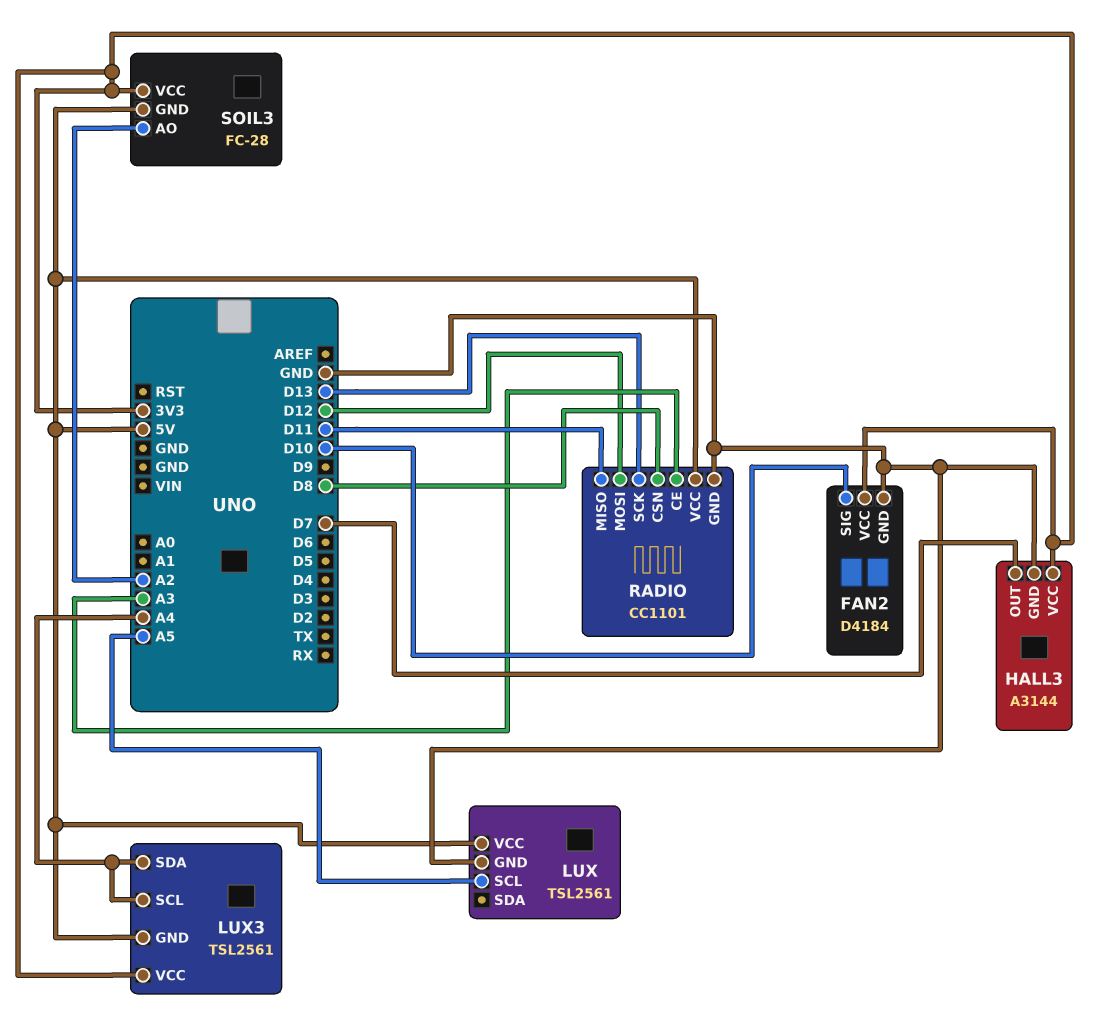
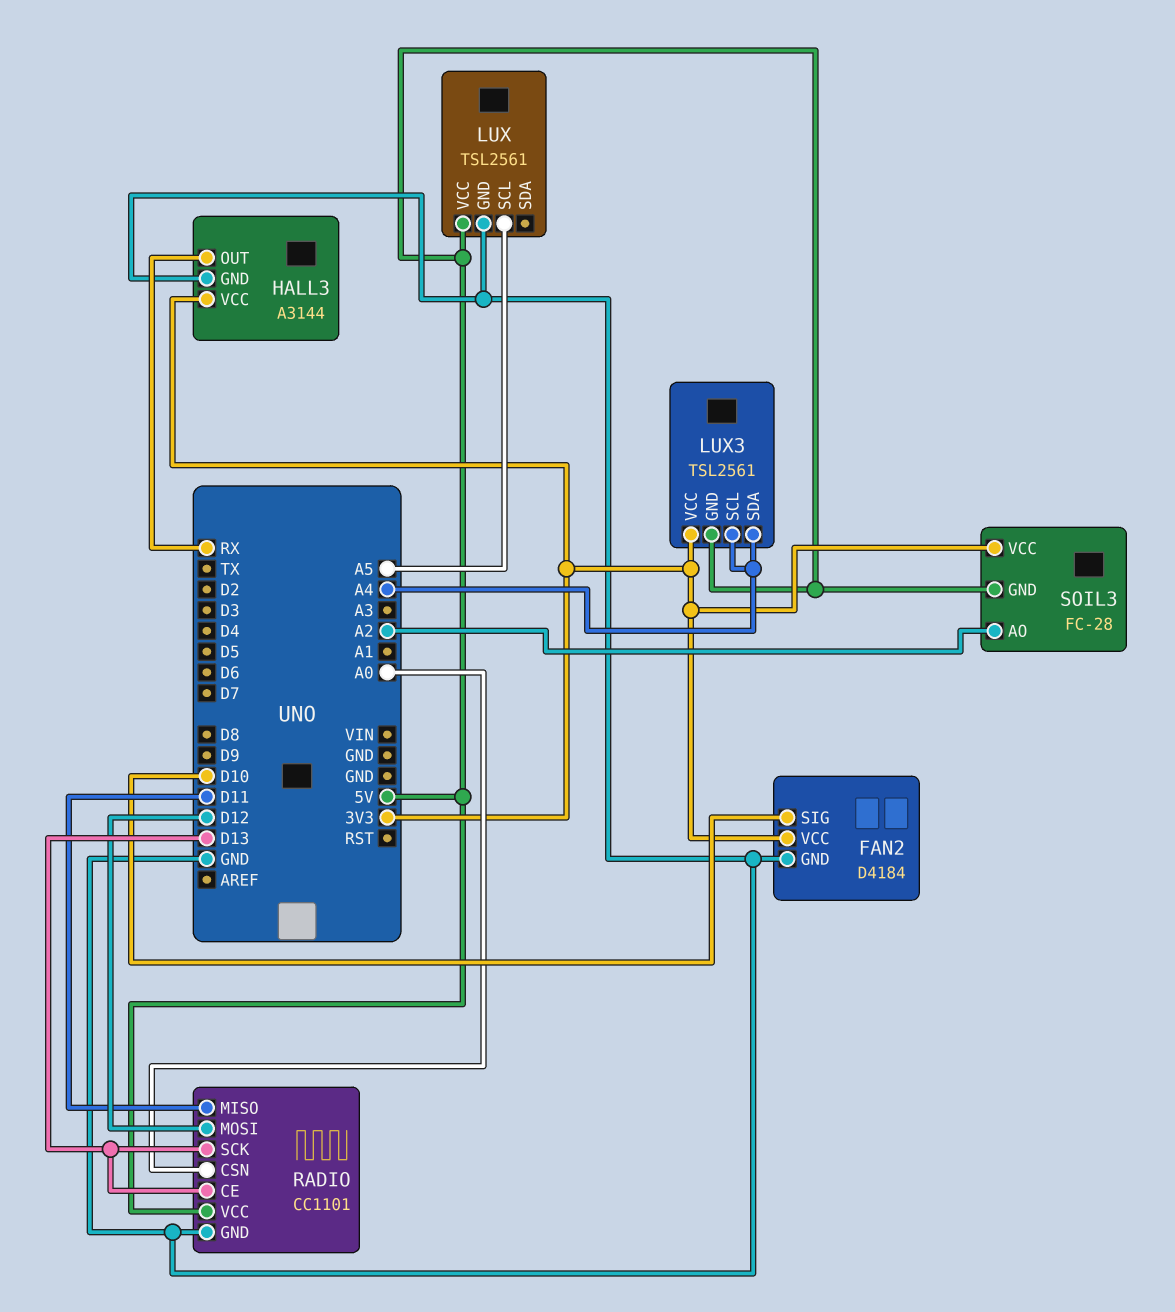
HALL3 pin OUT: D7 -> RX
RADIO pin CE: A3 -> D13
RADIO pin CSN: D8 -> A0

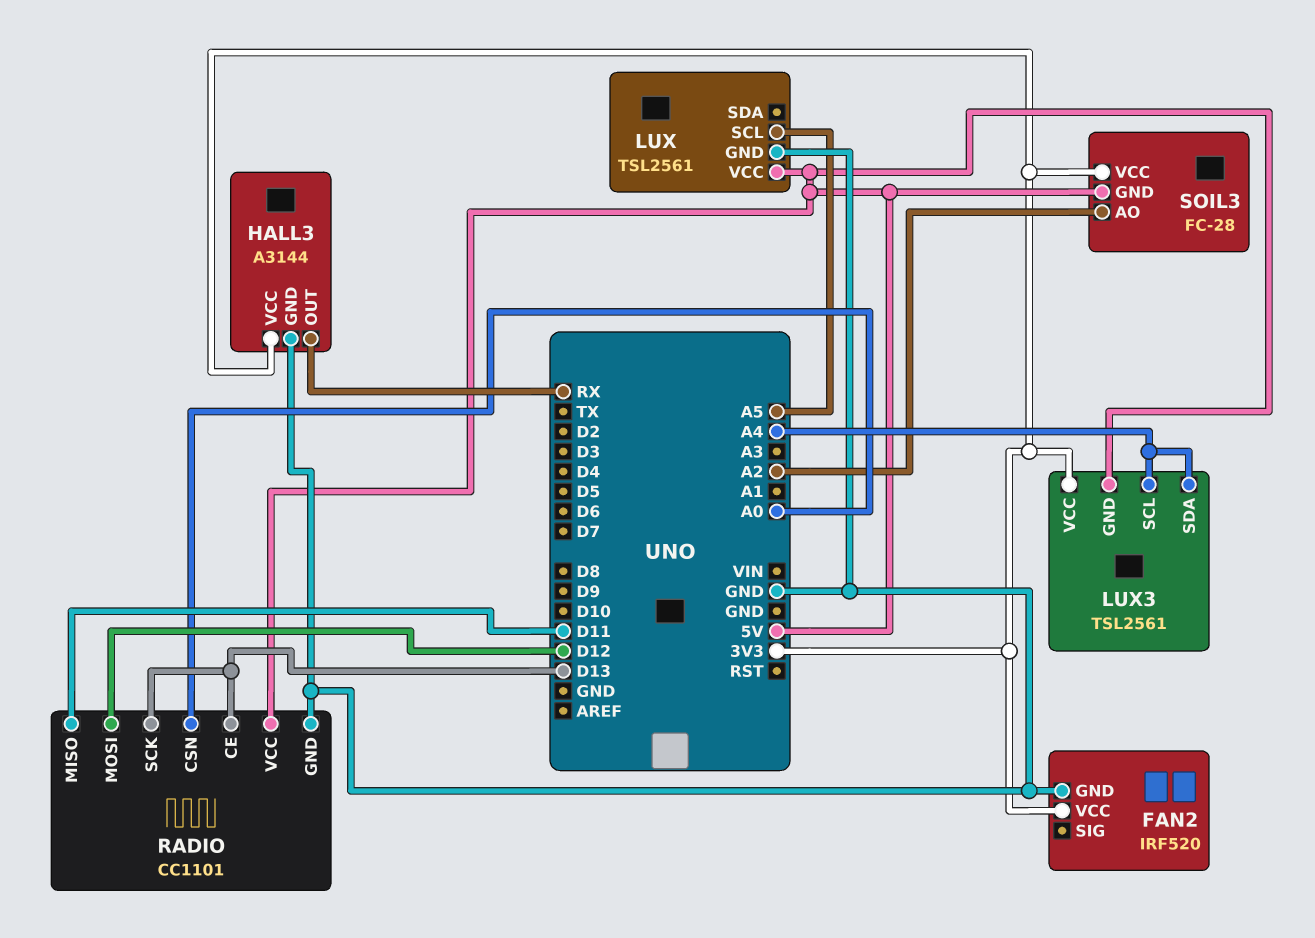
FAN2: D4184 -> IRF520
FAN2 pin SIG: D10 -> none

